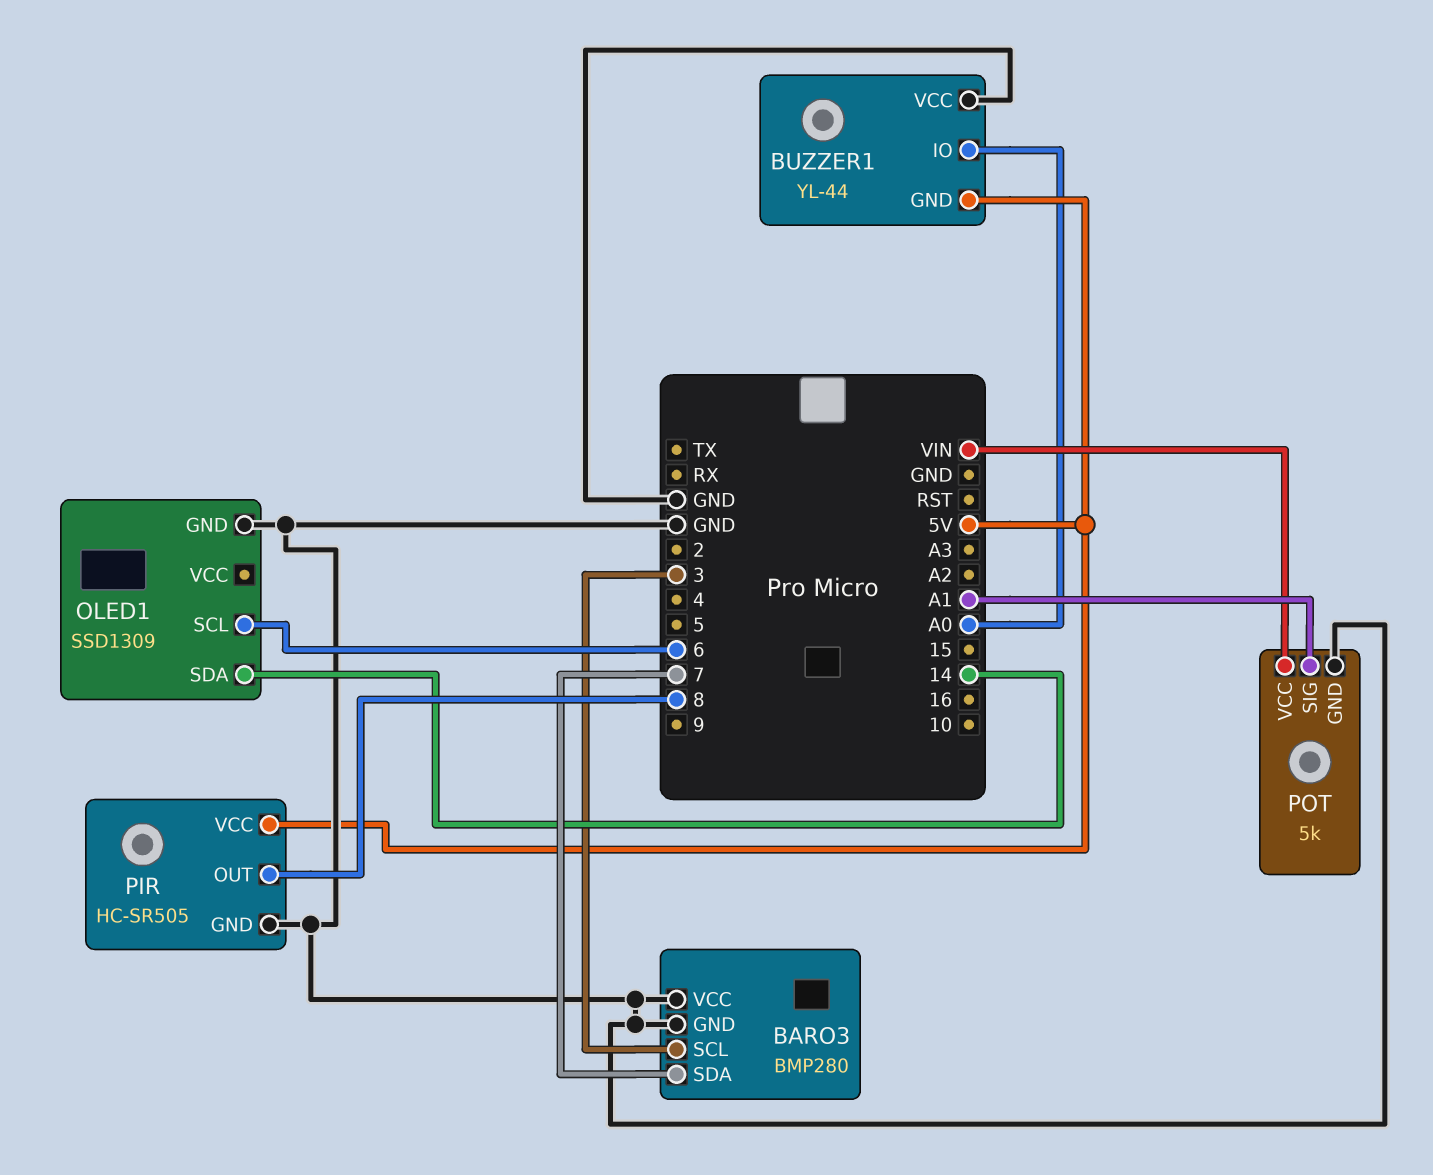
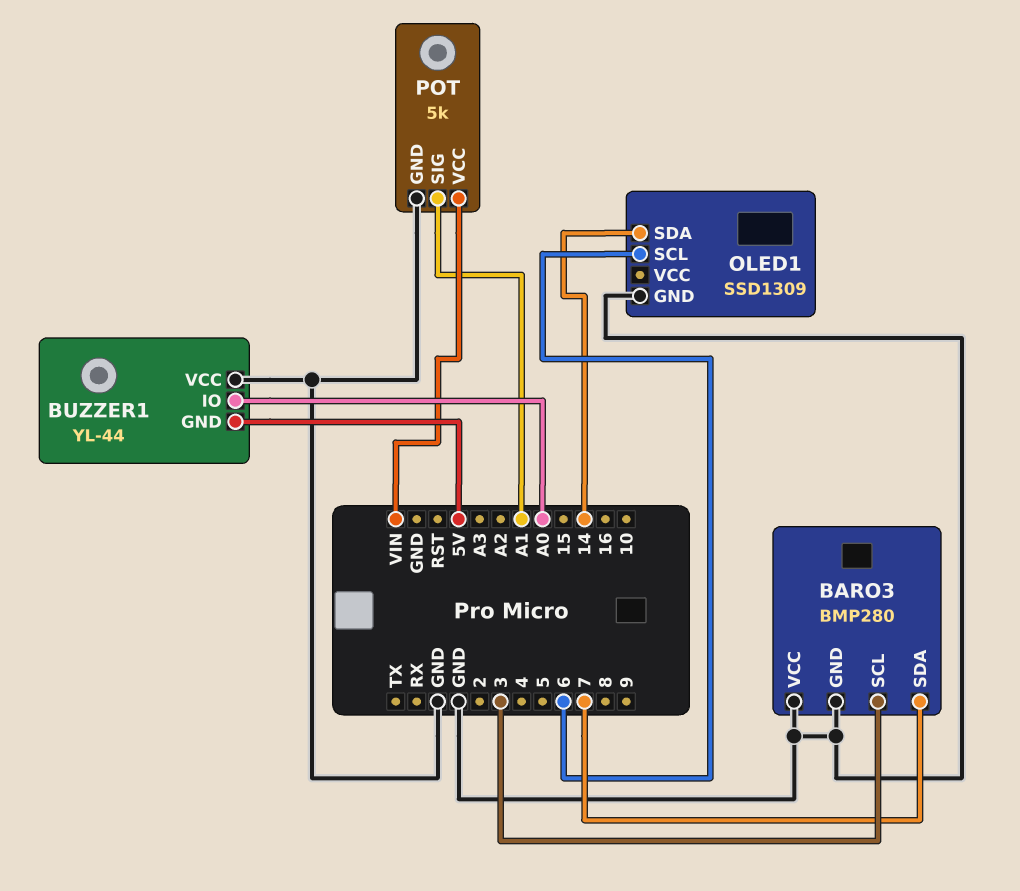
PIR: HC-SR505 -> none
PIR pin GND: GND -> none
PIR pin OUT: 8 -> none
PIR pin VCC: 5V -> none

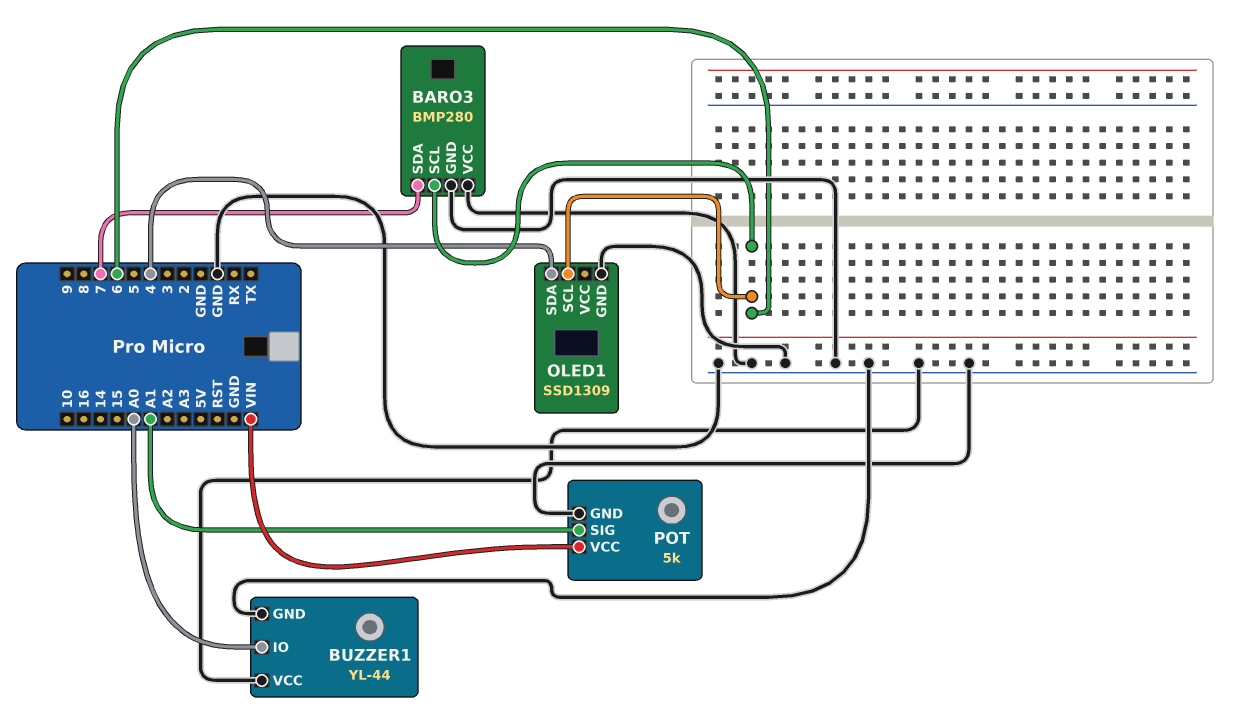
BARO3 pin SCL: 3 -> 6
BUZZER1 pin GND: 5V -> GND
OLED1 pin SDA: 14 -> 4

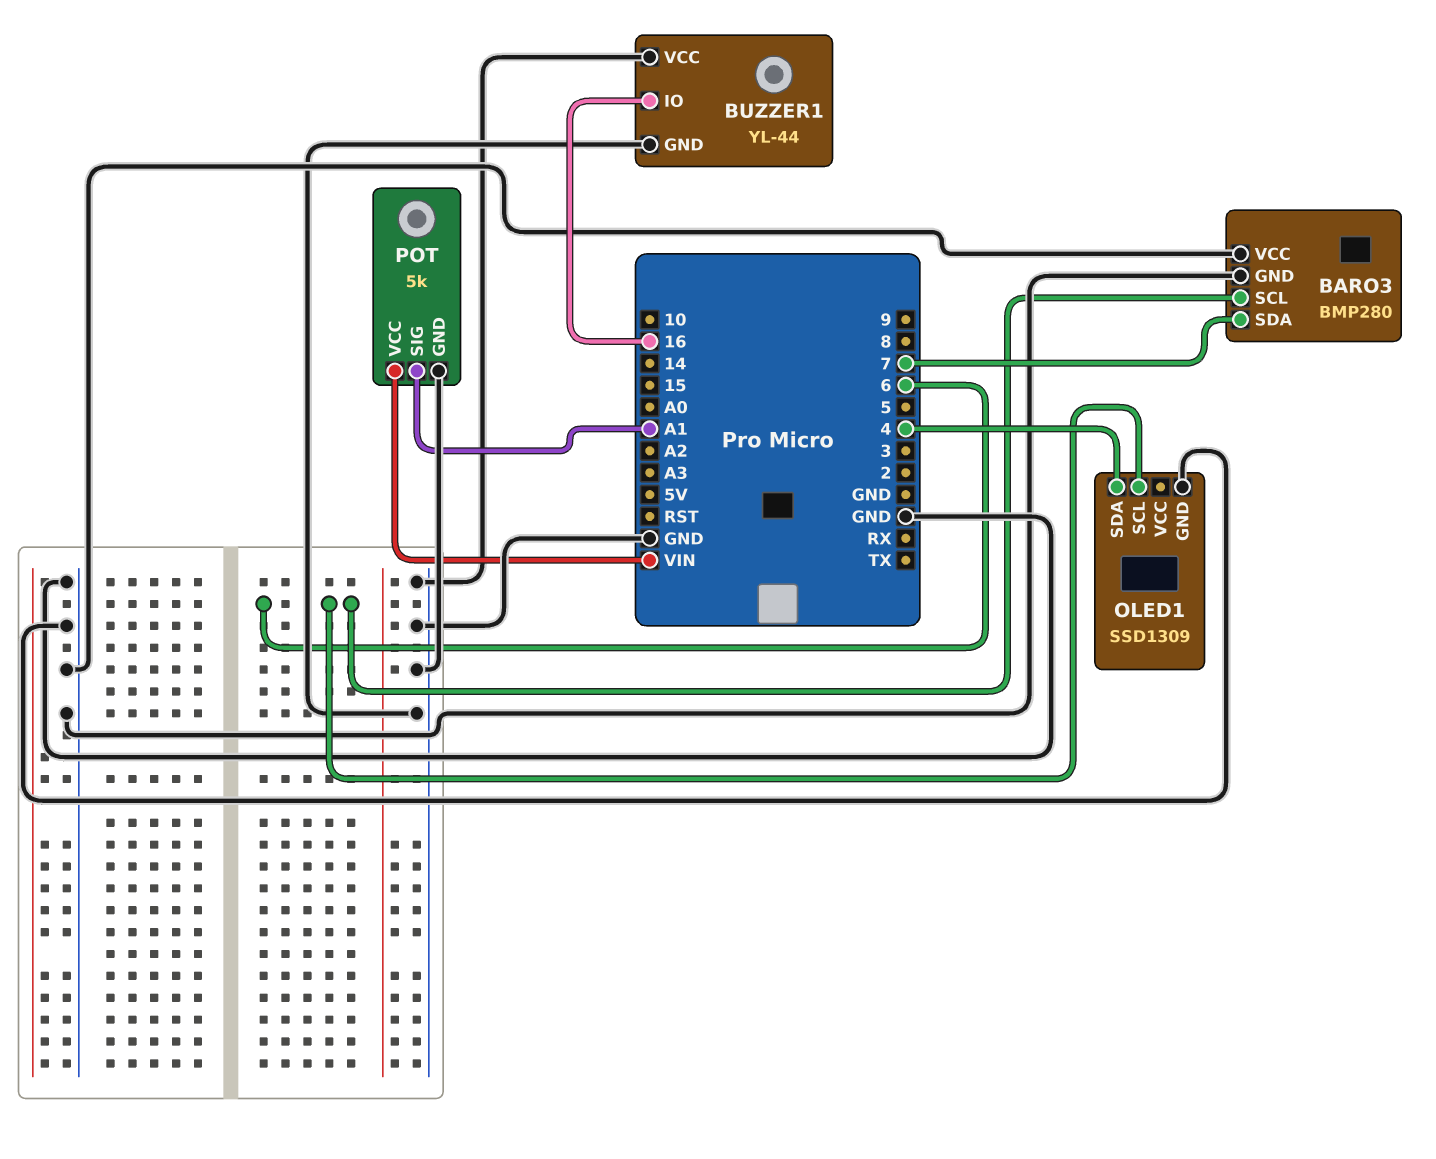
BUZZER1 pin IO: A0 -> 16

